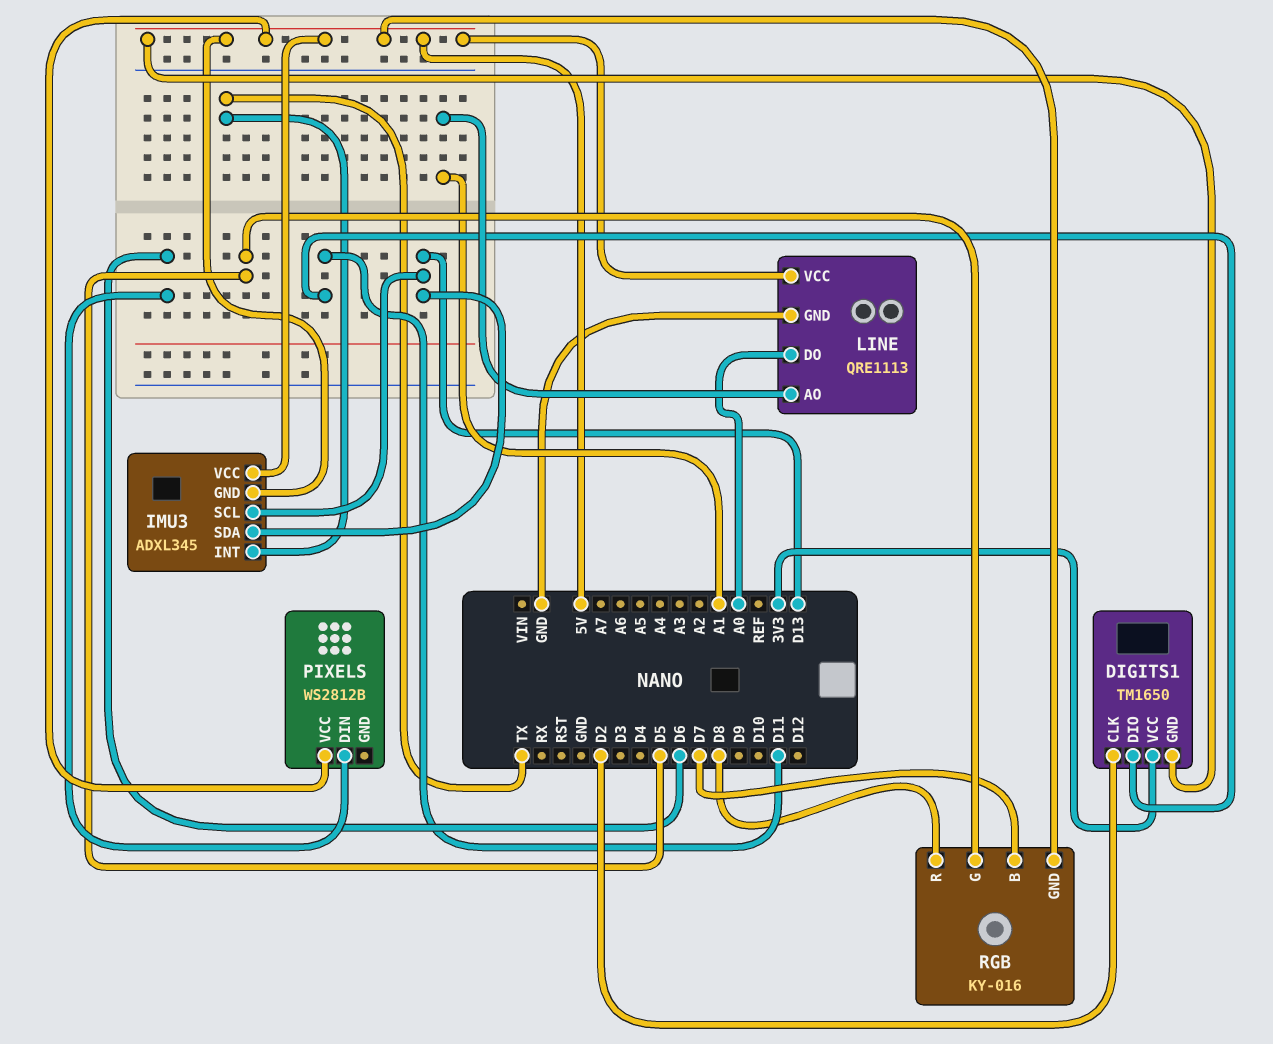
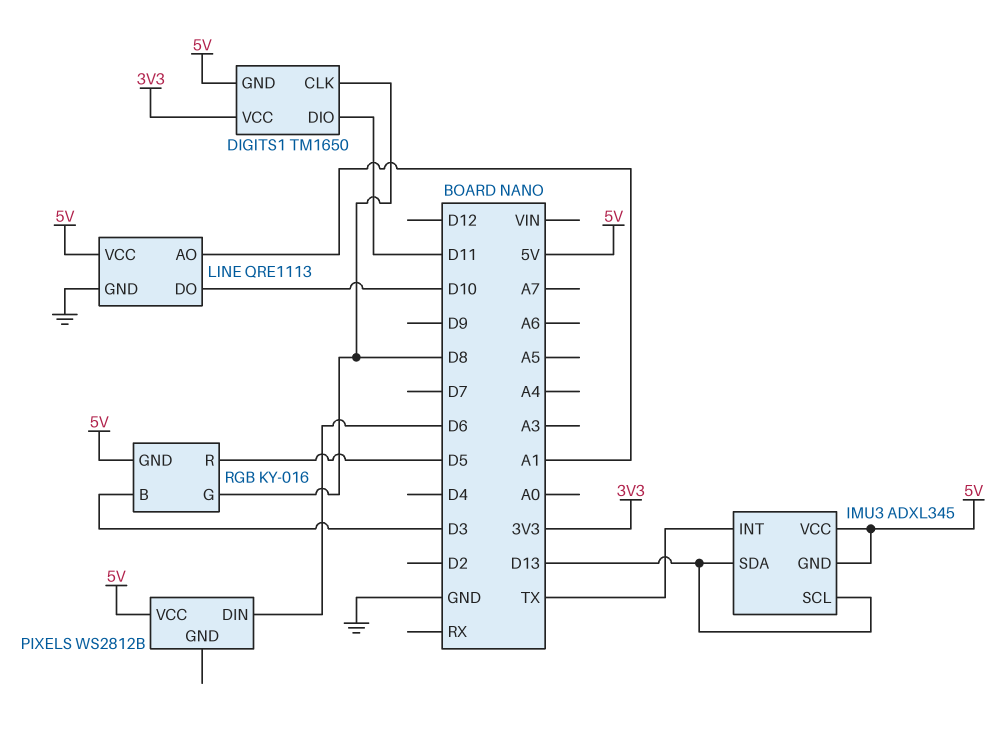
DIGITS1 pin CLK: D2 -> D8
LINE pin DO: A0 -> D10
RGB pin B: D7 -> D3
RGB pin G: D5 -> D8
RGB pin R: D8 -> D5

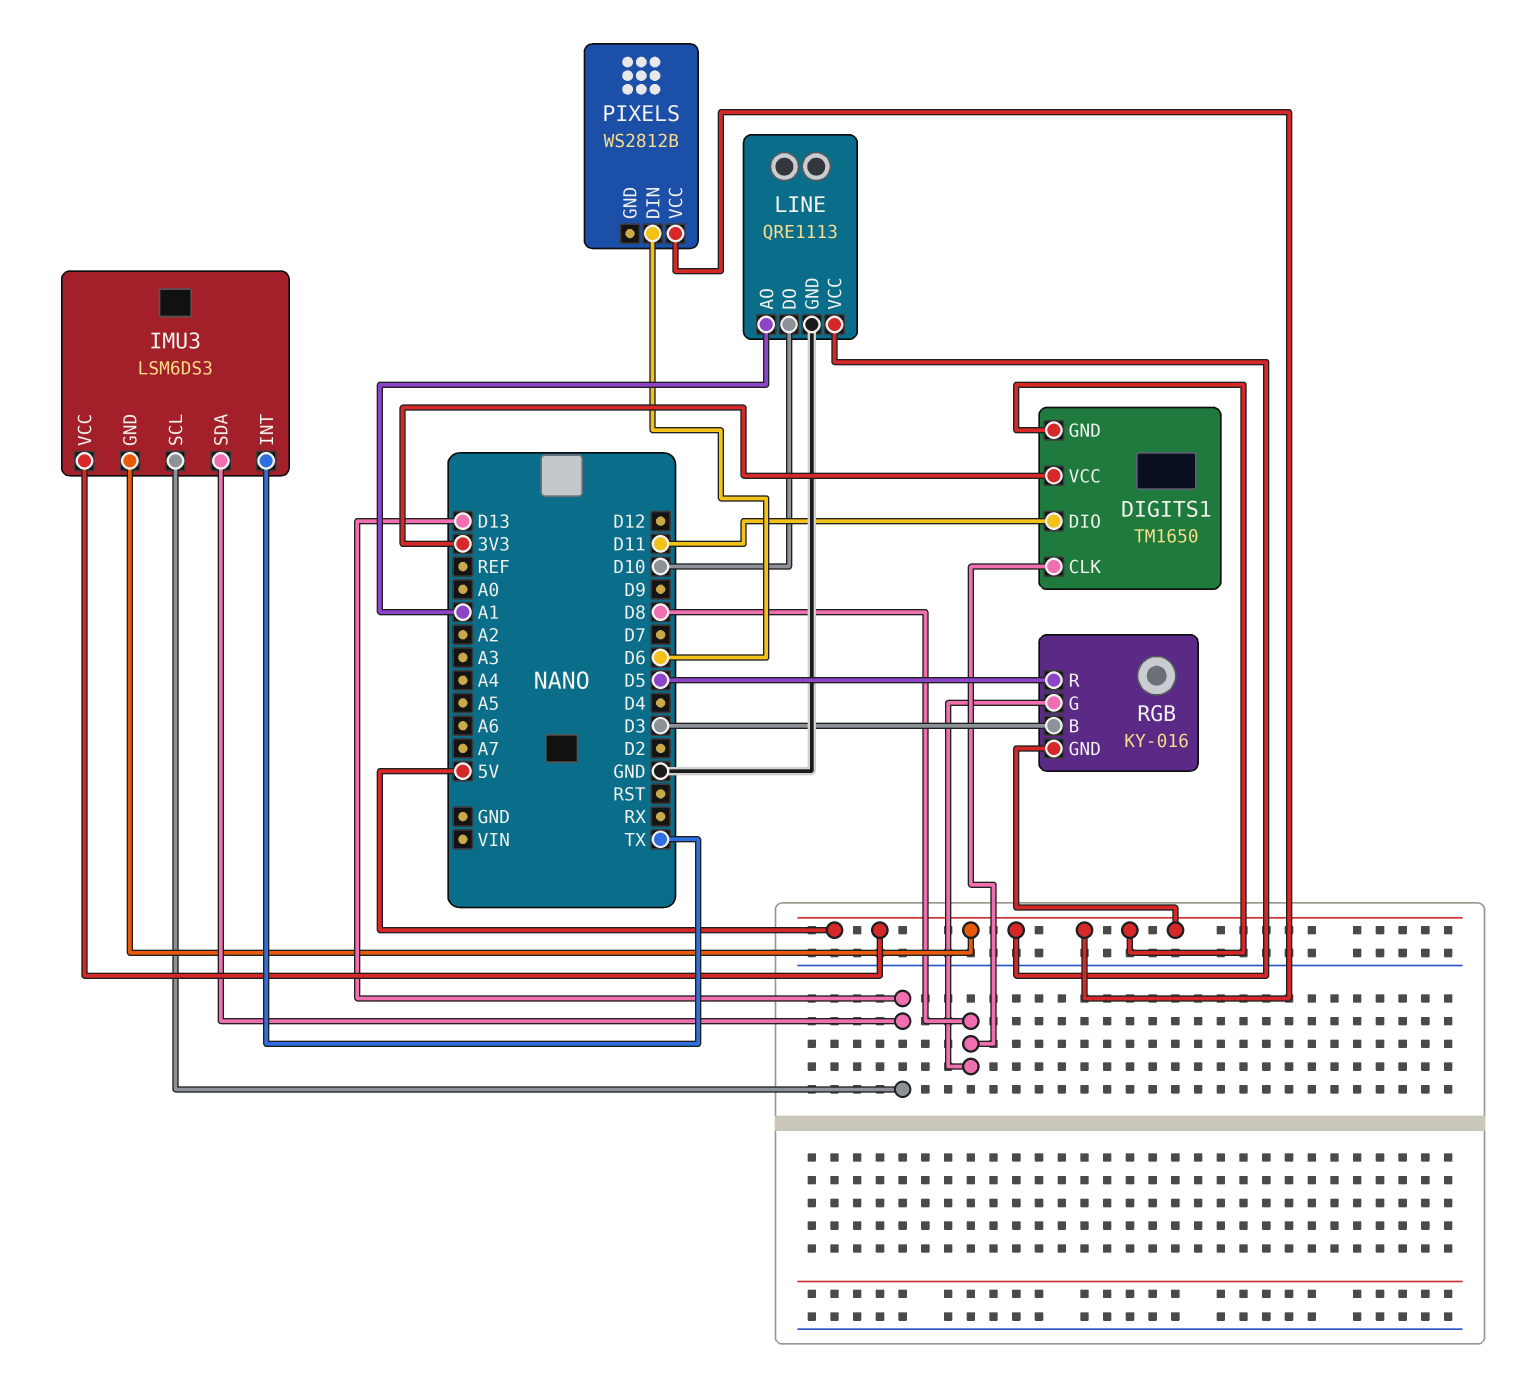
IMU3: ADXL345 -> LSM6DS3

